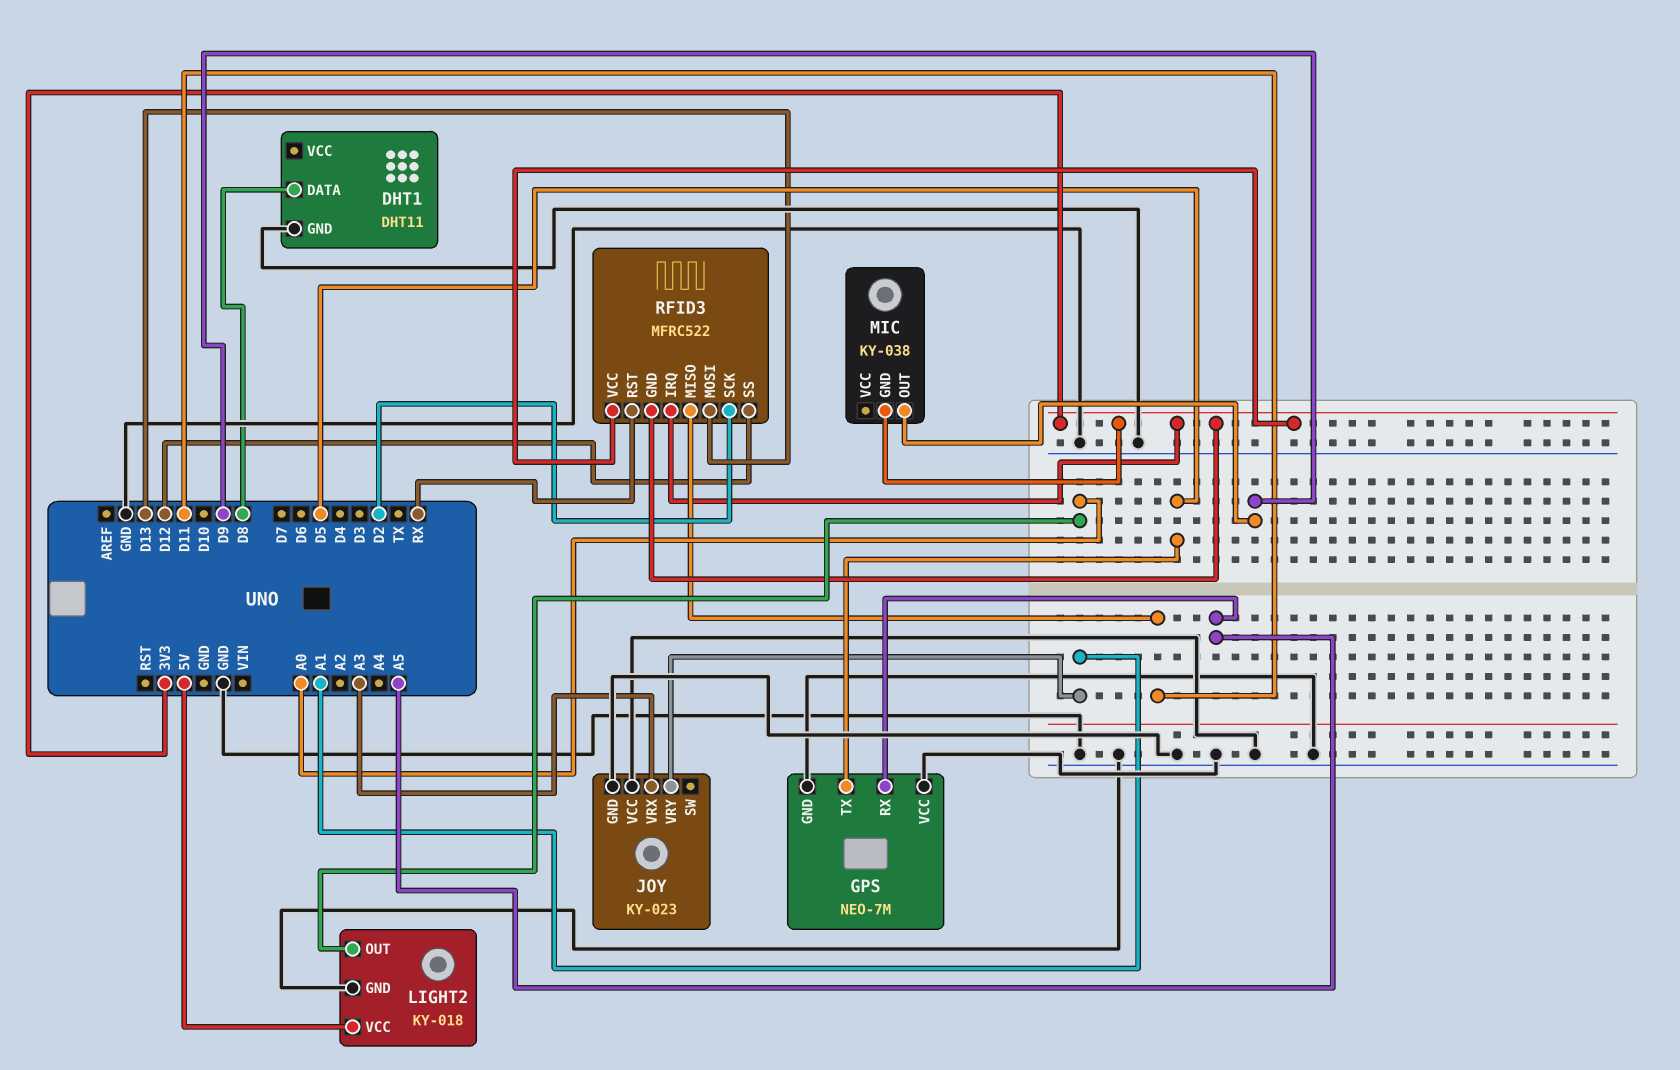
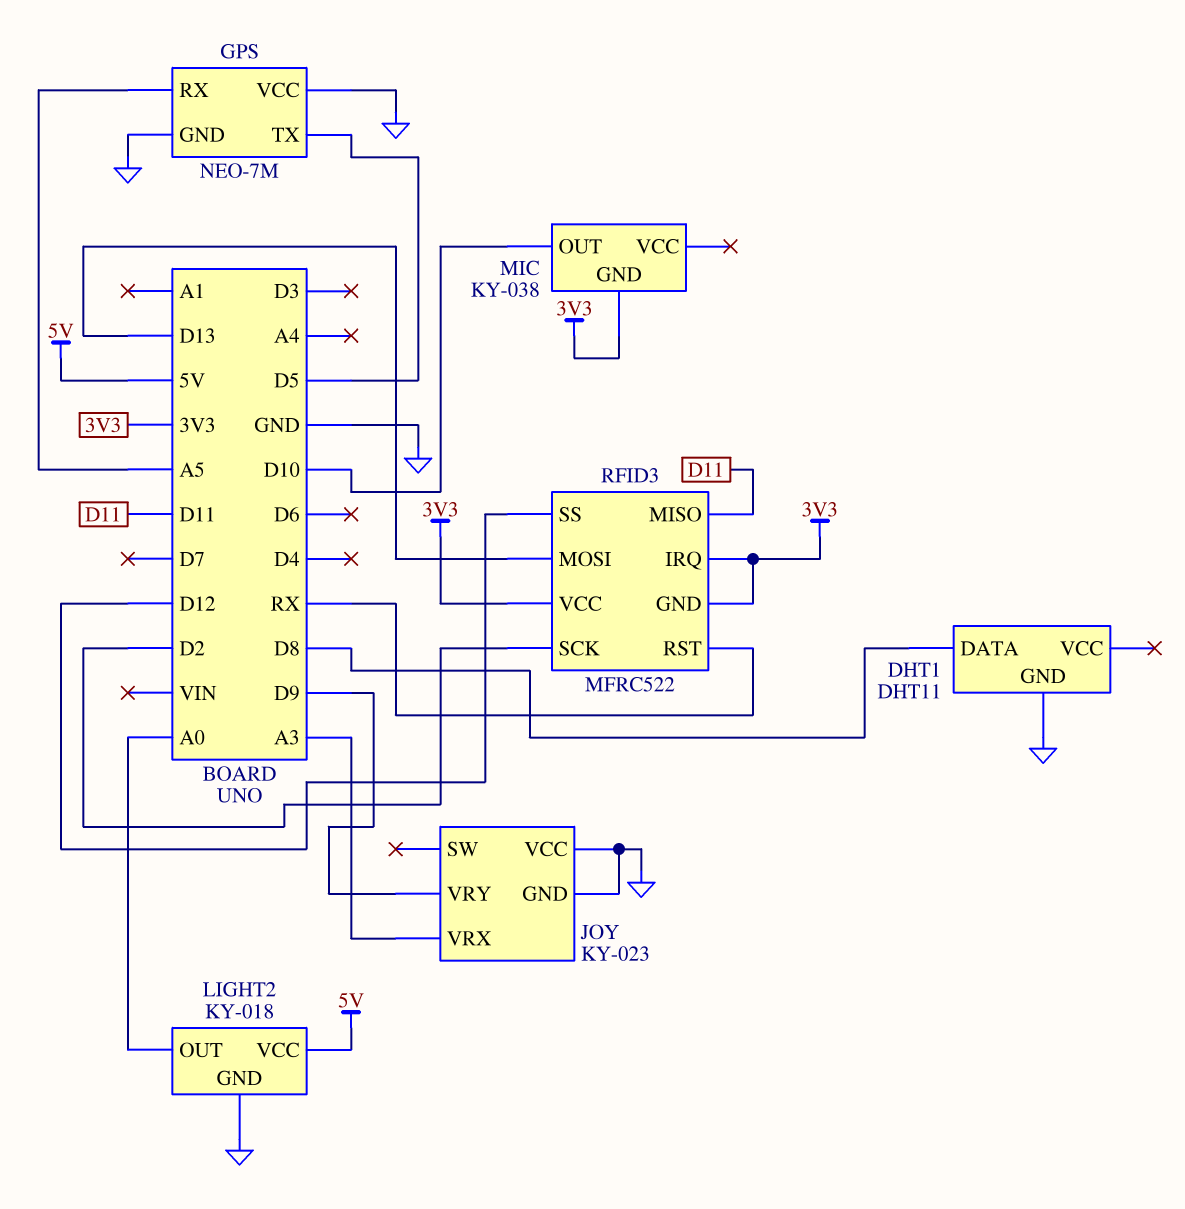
JOY pin VRY: A1 -> D9
MIC pin OUT: D9 -> D10

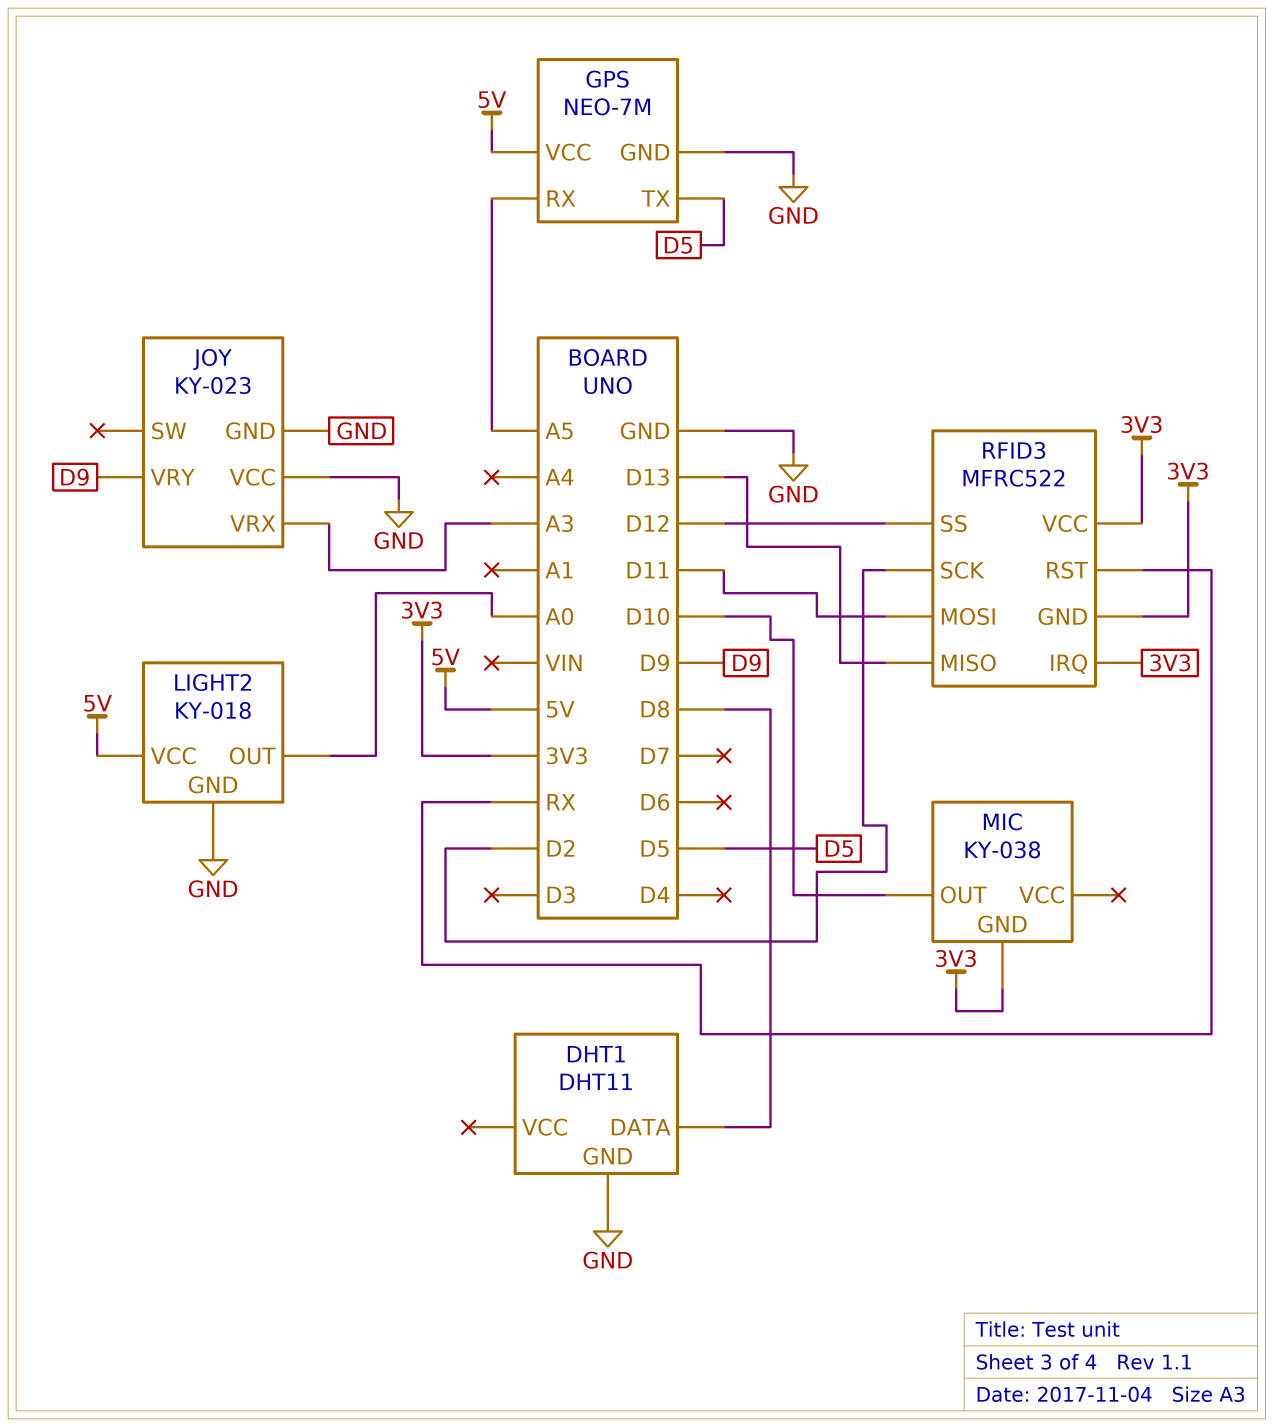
GPS pin VCC: GND -> 5V
RFID3 pin MISO: D11 -> D13
RFID3 pin MOSI: D13 -> D11

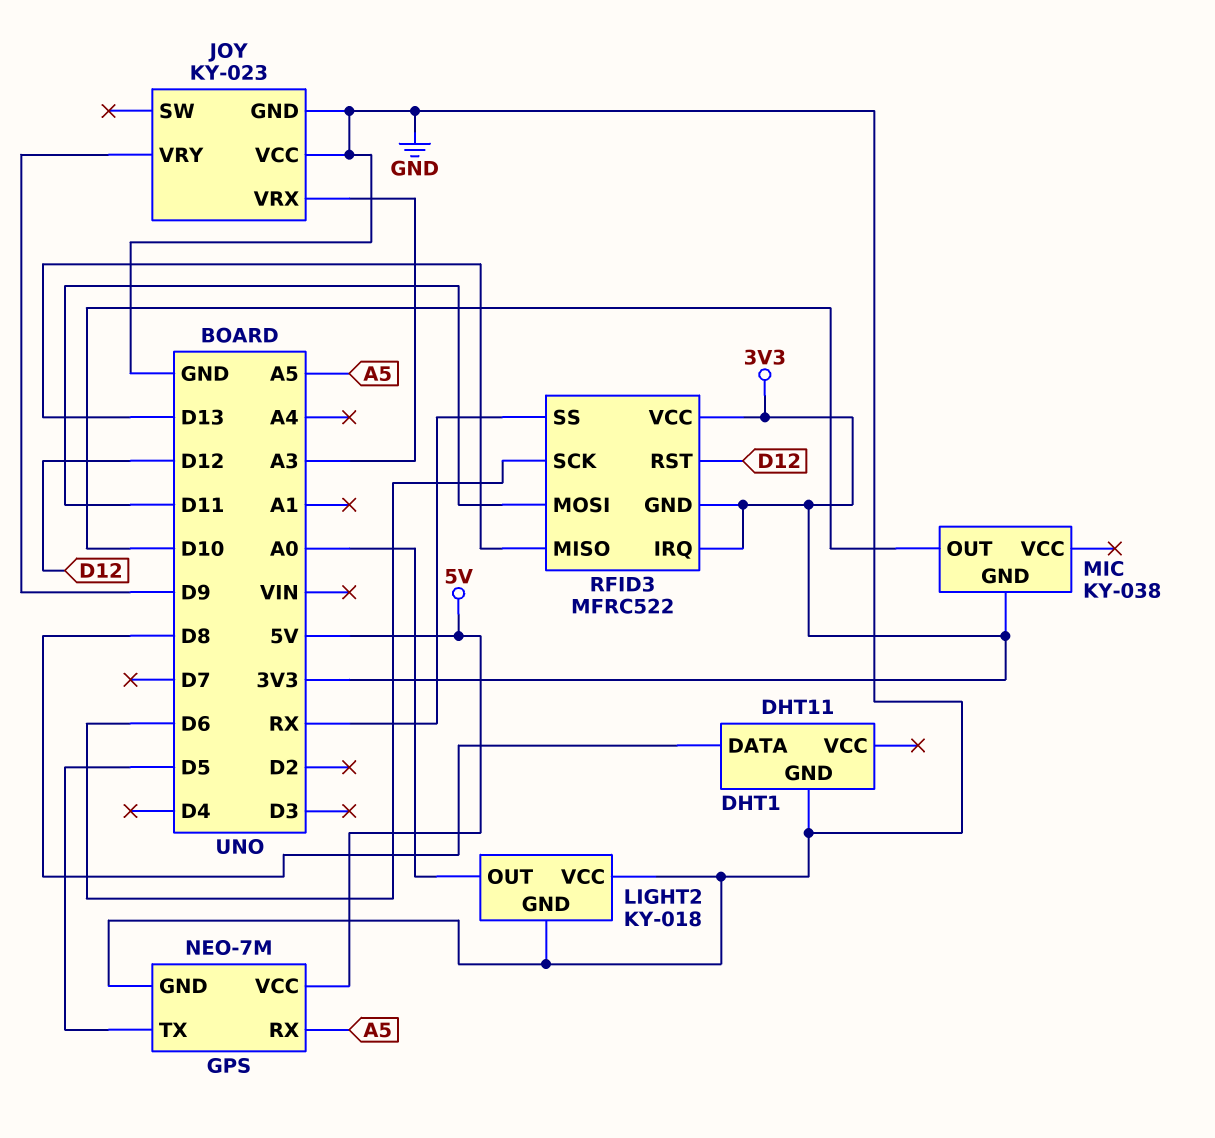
LIGHT2 pin VCC: 5V -> GND
RFID3 pin RST: RX -> D12
RFID3 pin SCK: D2 -> D6
RFID3 pin SS: D12 -> RX

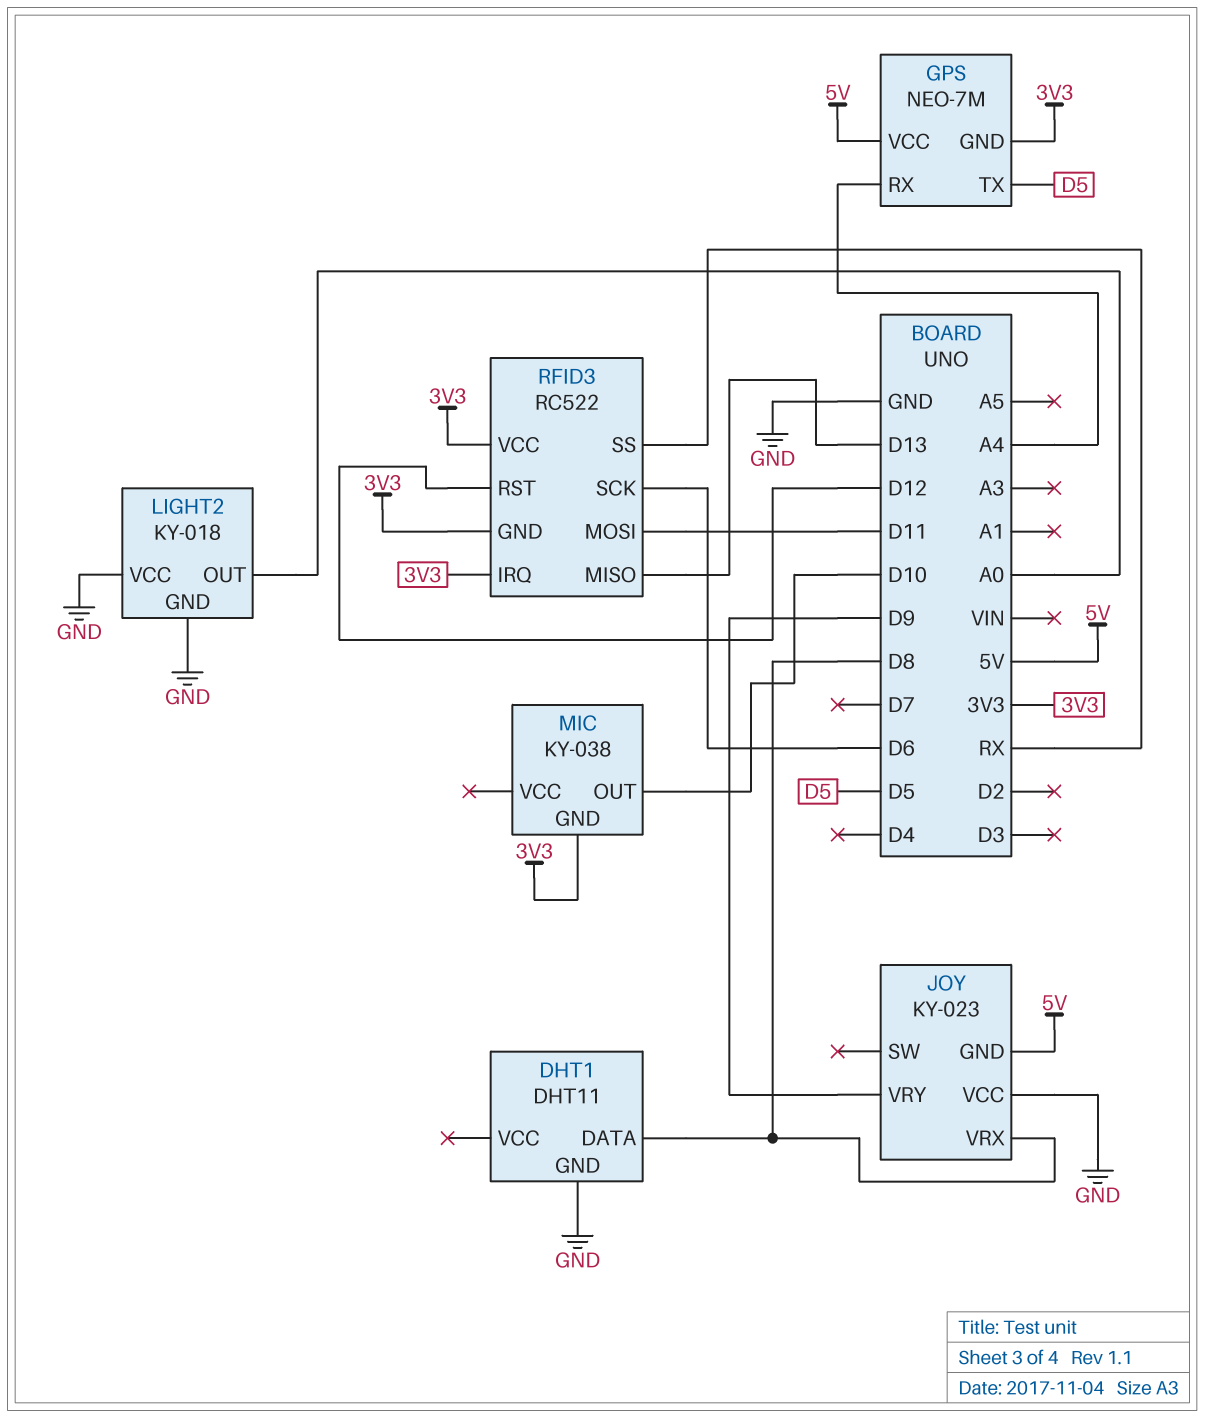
GPS pin GND: GND -> 3V3
GPS pin RX: A5 -> A4
JOY pin GND: GND -> 5V
JOY pin VRX: A3 -> D8
RFID3: MFRC522 -> RC522

